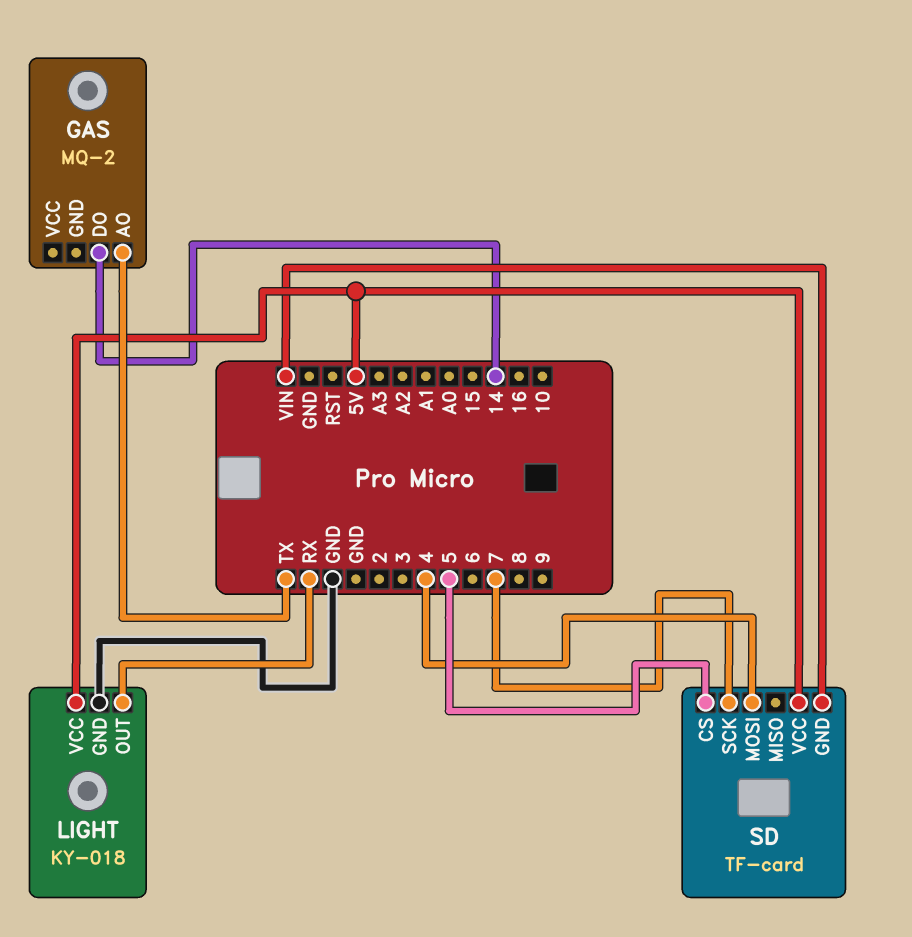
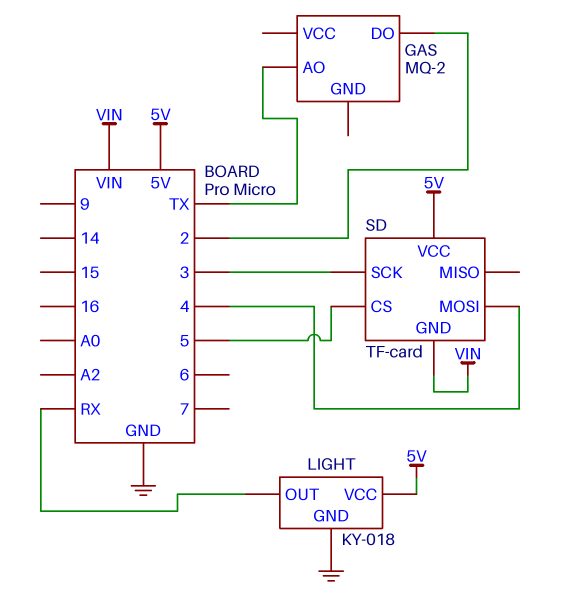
GAS pin DO: 14 -> 2
SD pin SCK: 7 -> 3

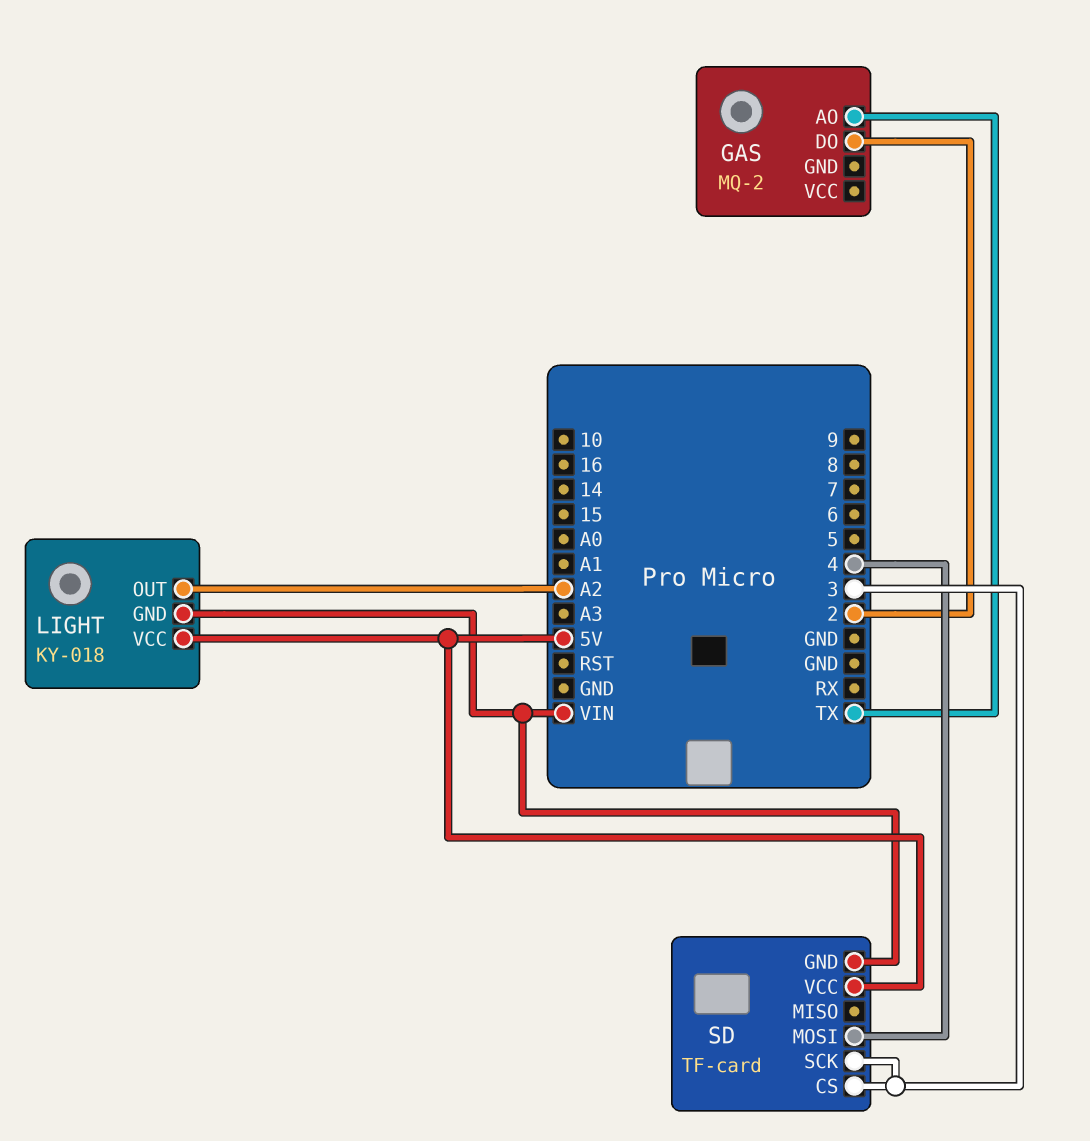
LIGHT pin GND: GND -> VIN
LIGHT pin OUT: RX -> A2
SD pin CS: 5 -> 3

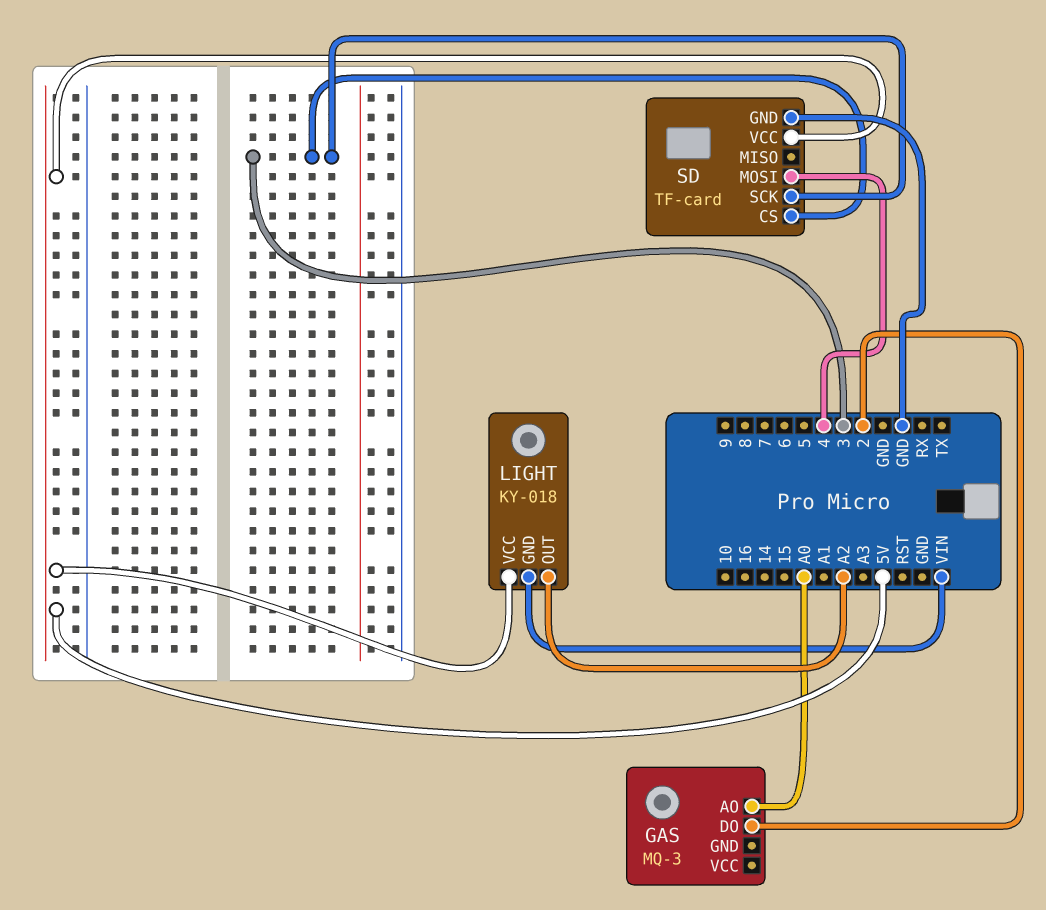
GAS: MQ-2 -> MQ-3
GAS pin AO: TX -> A0
SD pin GND: VIN -> GND

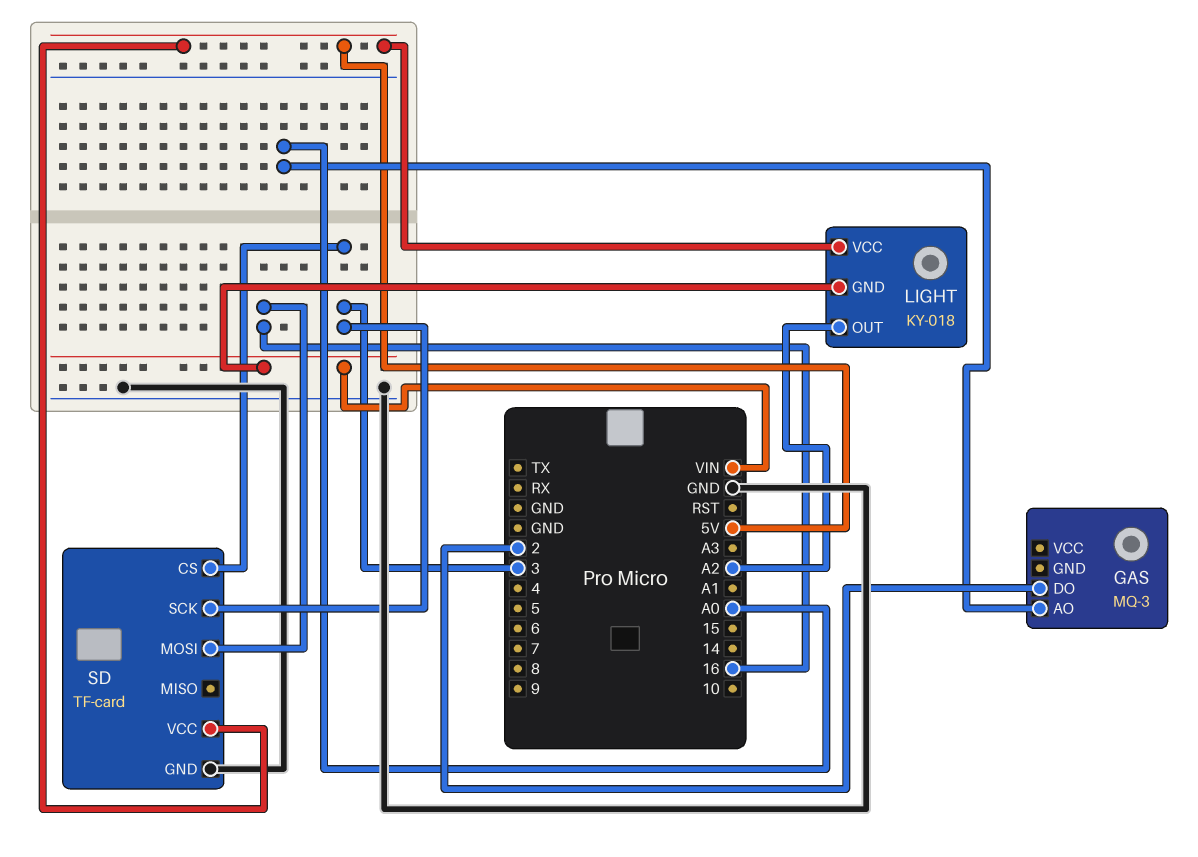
SD pin MOSI: 4 -> 16

